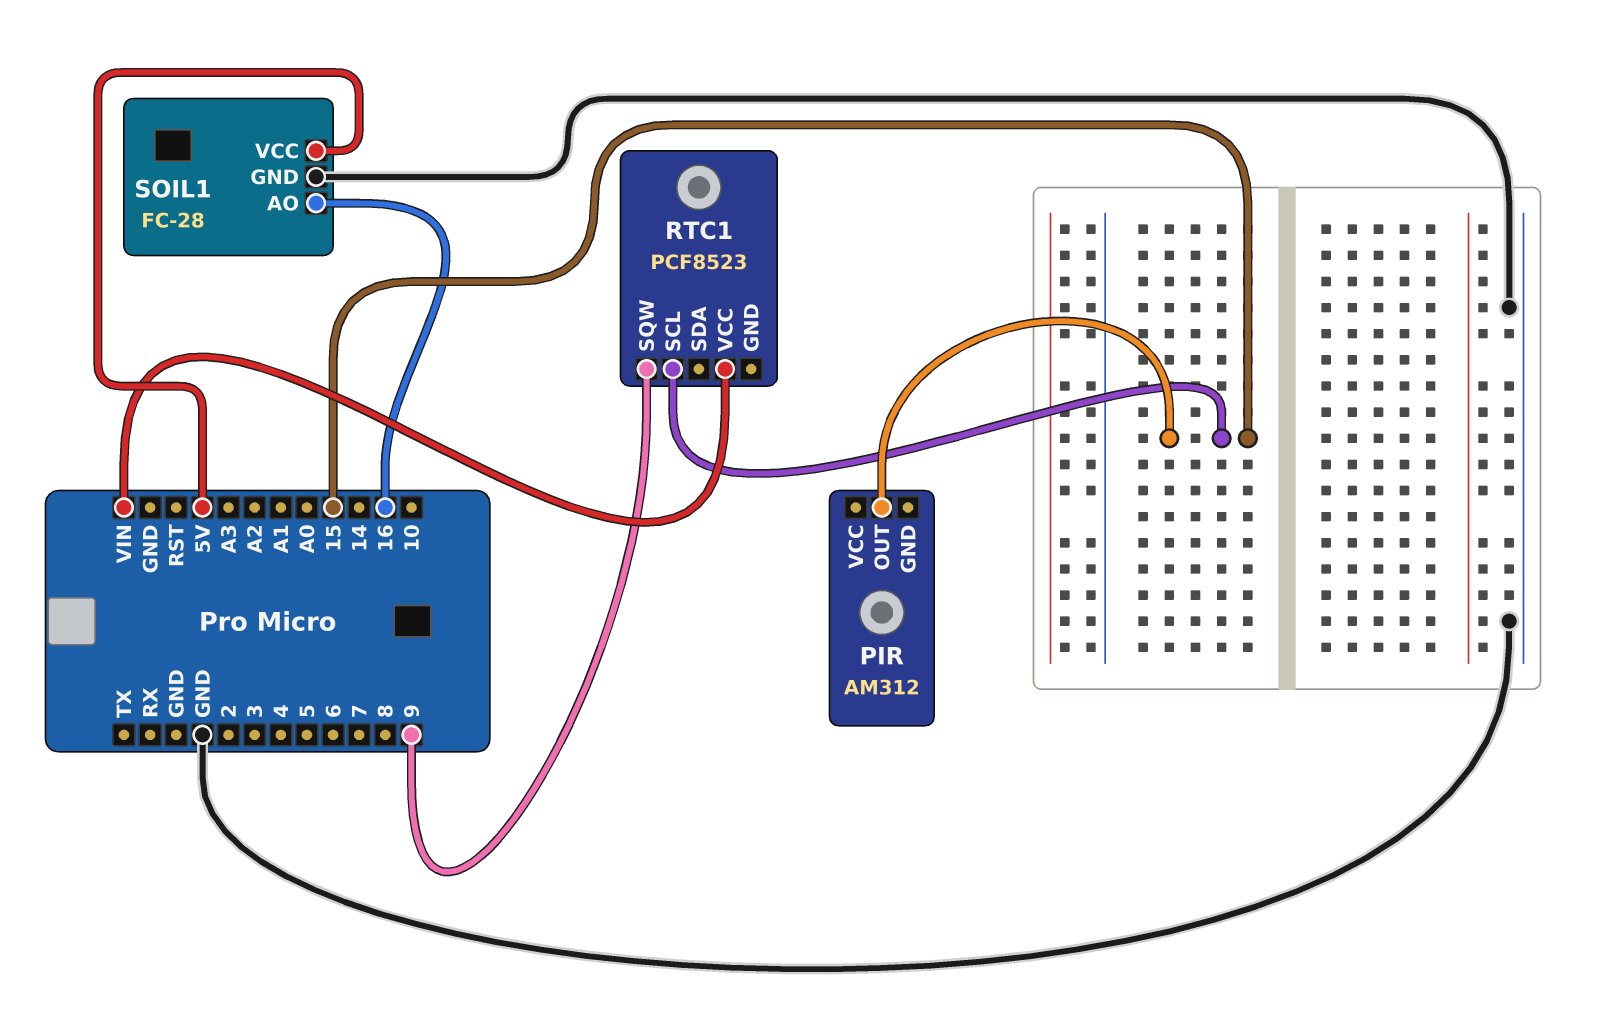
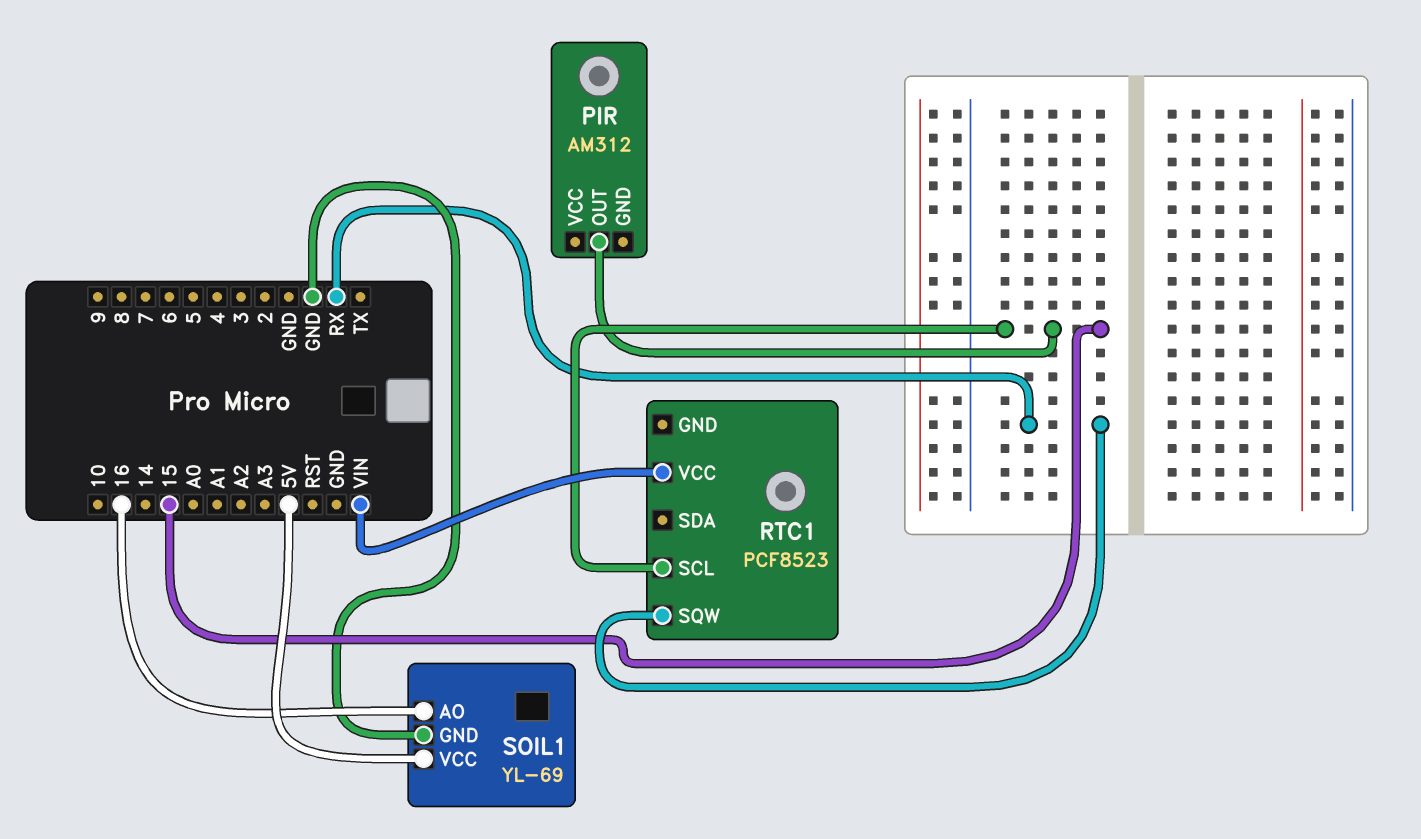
RTC1 pin SQW: 9 -> RX
SOIL1: FC-28 -> YL-69

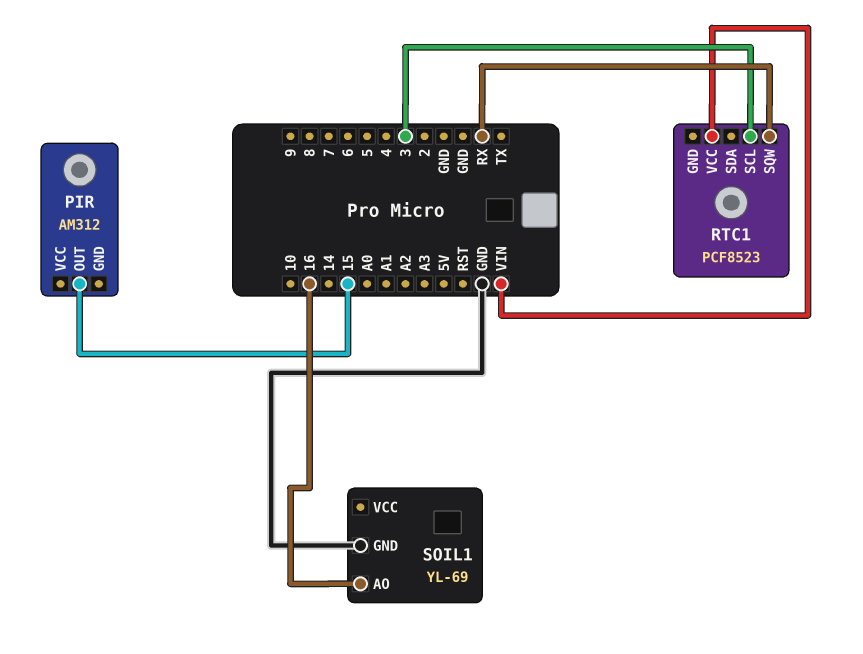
RTC1 pin SCL: 15 -> 3
SOIL1 pin VCC: 5V -> none

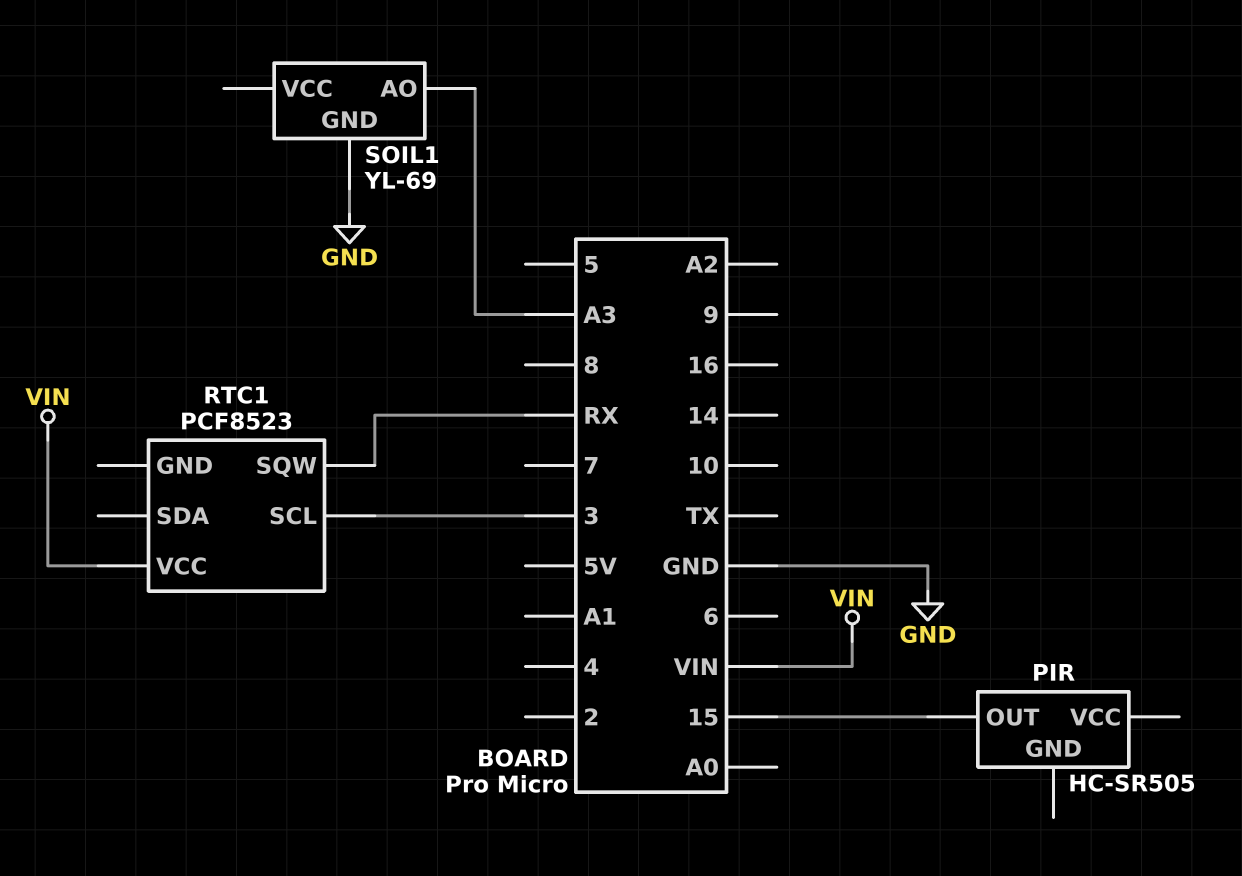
PIR: AM312 -> HC-SR505
SOIL1 pin AO: 16 -> A3

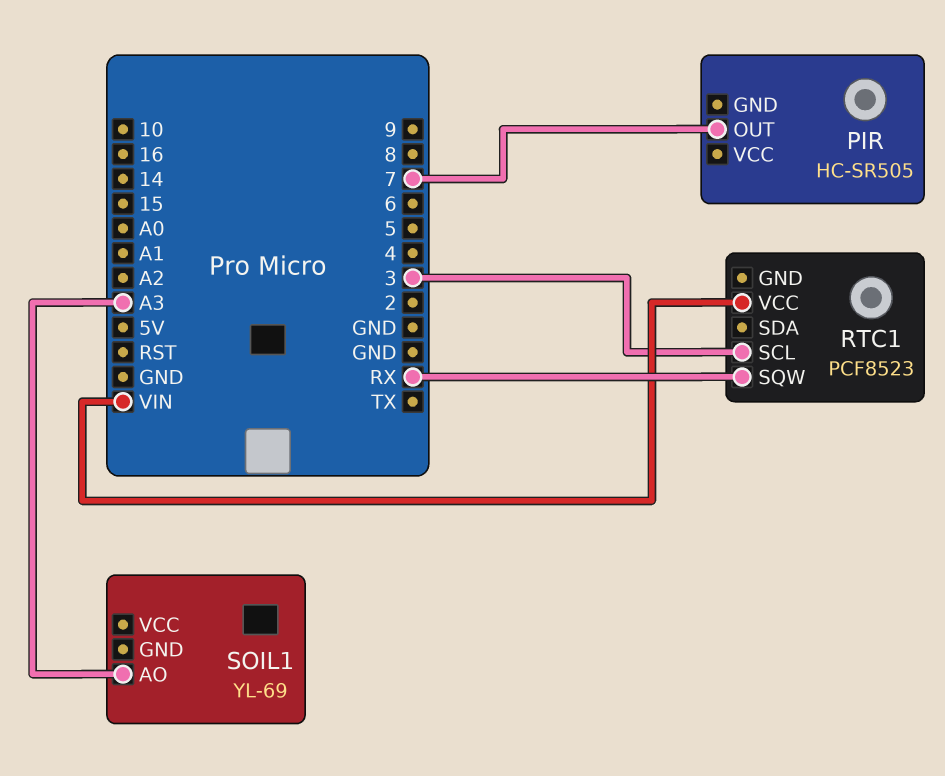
PIR pin OUT: 15 -> 7
SOIL1 pin GND: GND -> none

